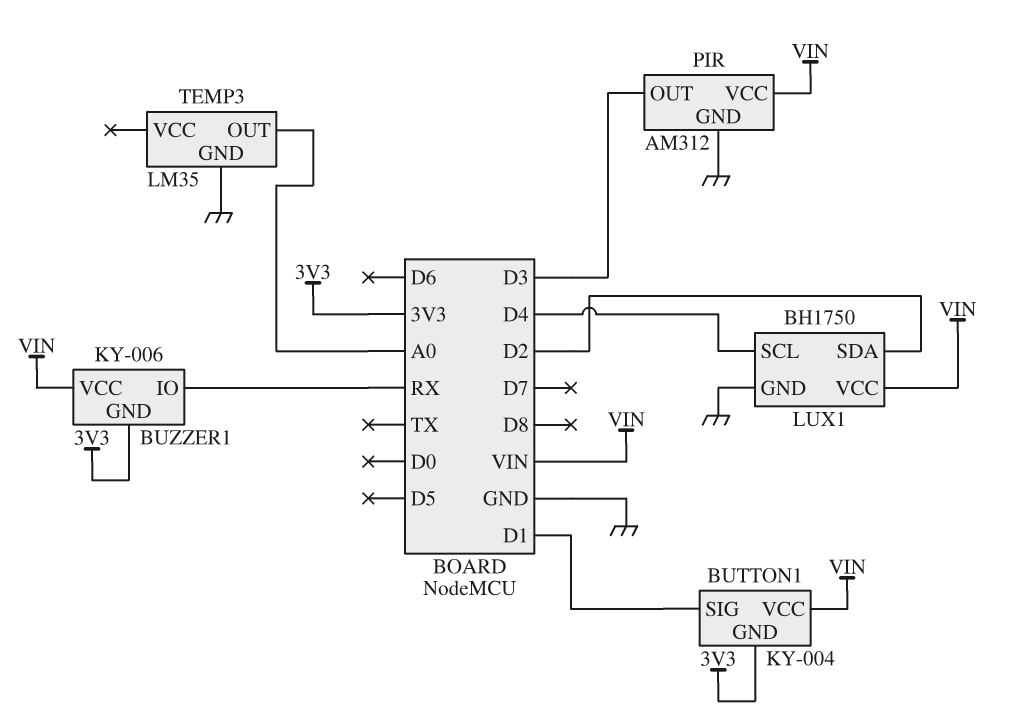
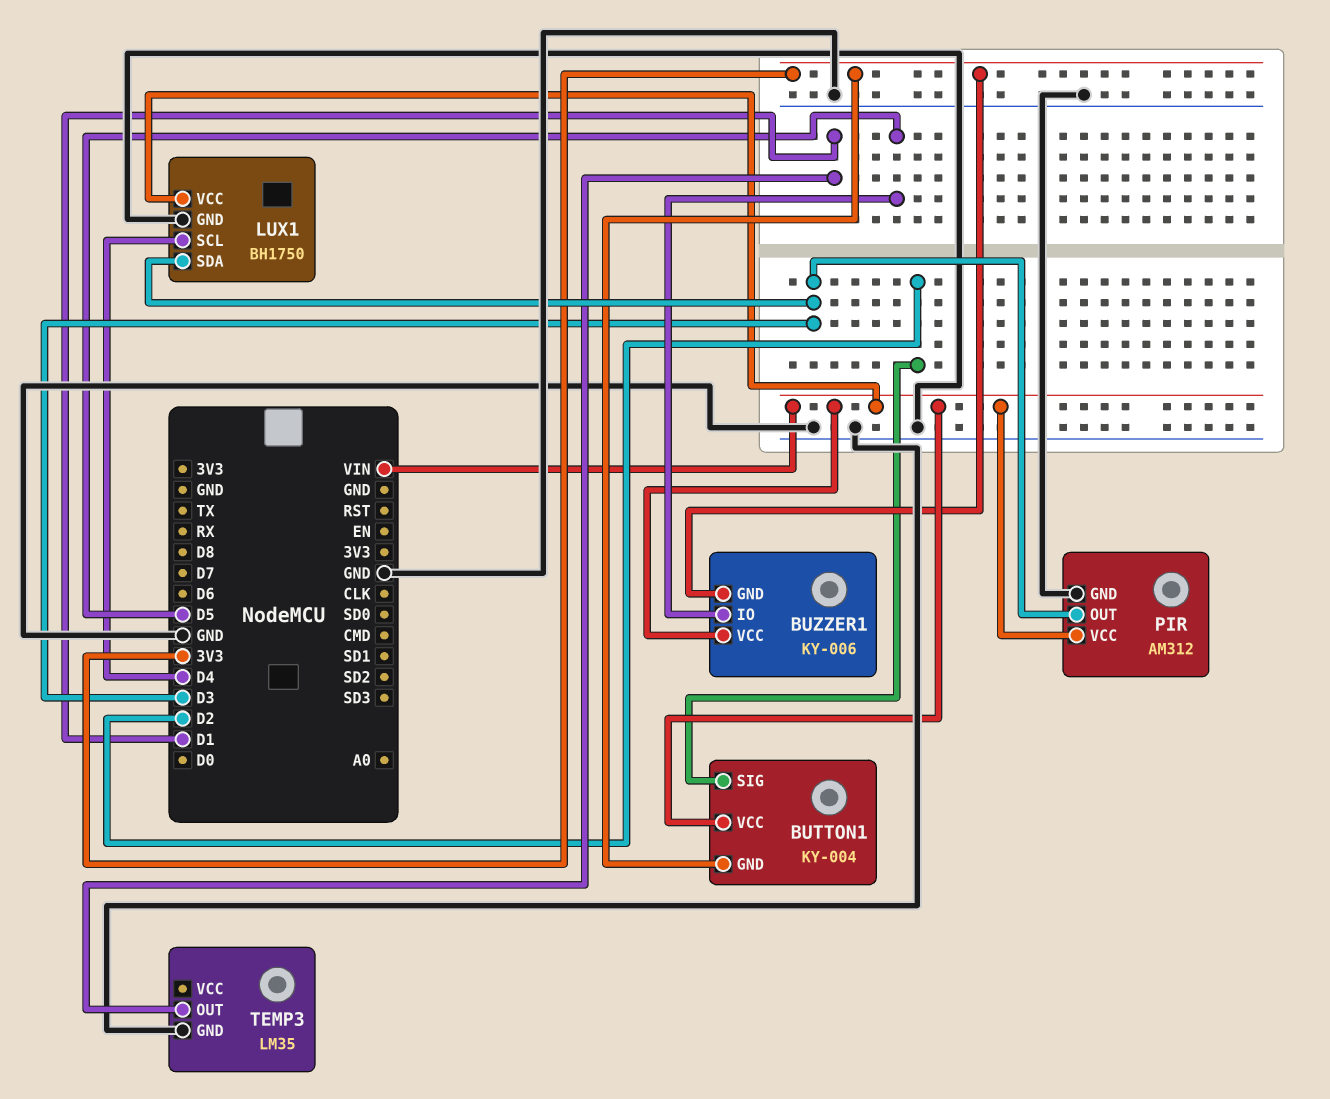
BUTTON1 pin SIG: D1 -> D2
BUZZER1 pin IO: RX -> D5
LUX1 pin SDA: D2 -> D3
TEMP3 pin OUT: A0 -> D1

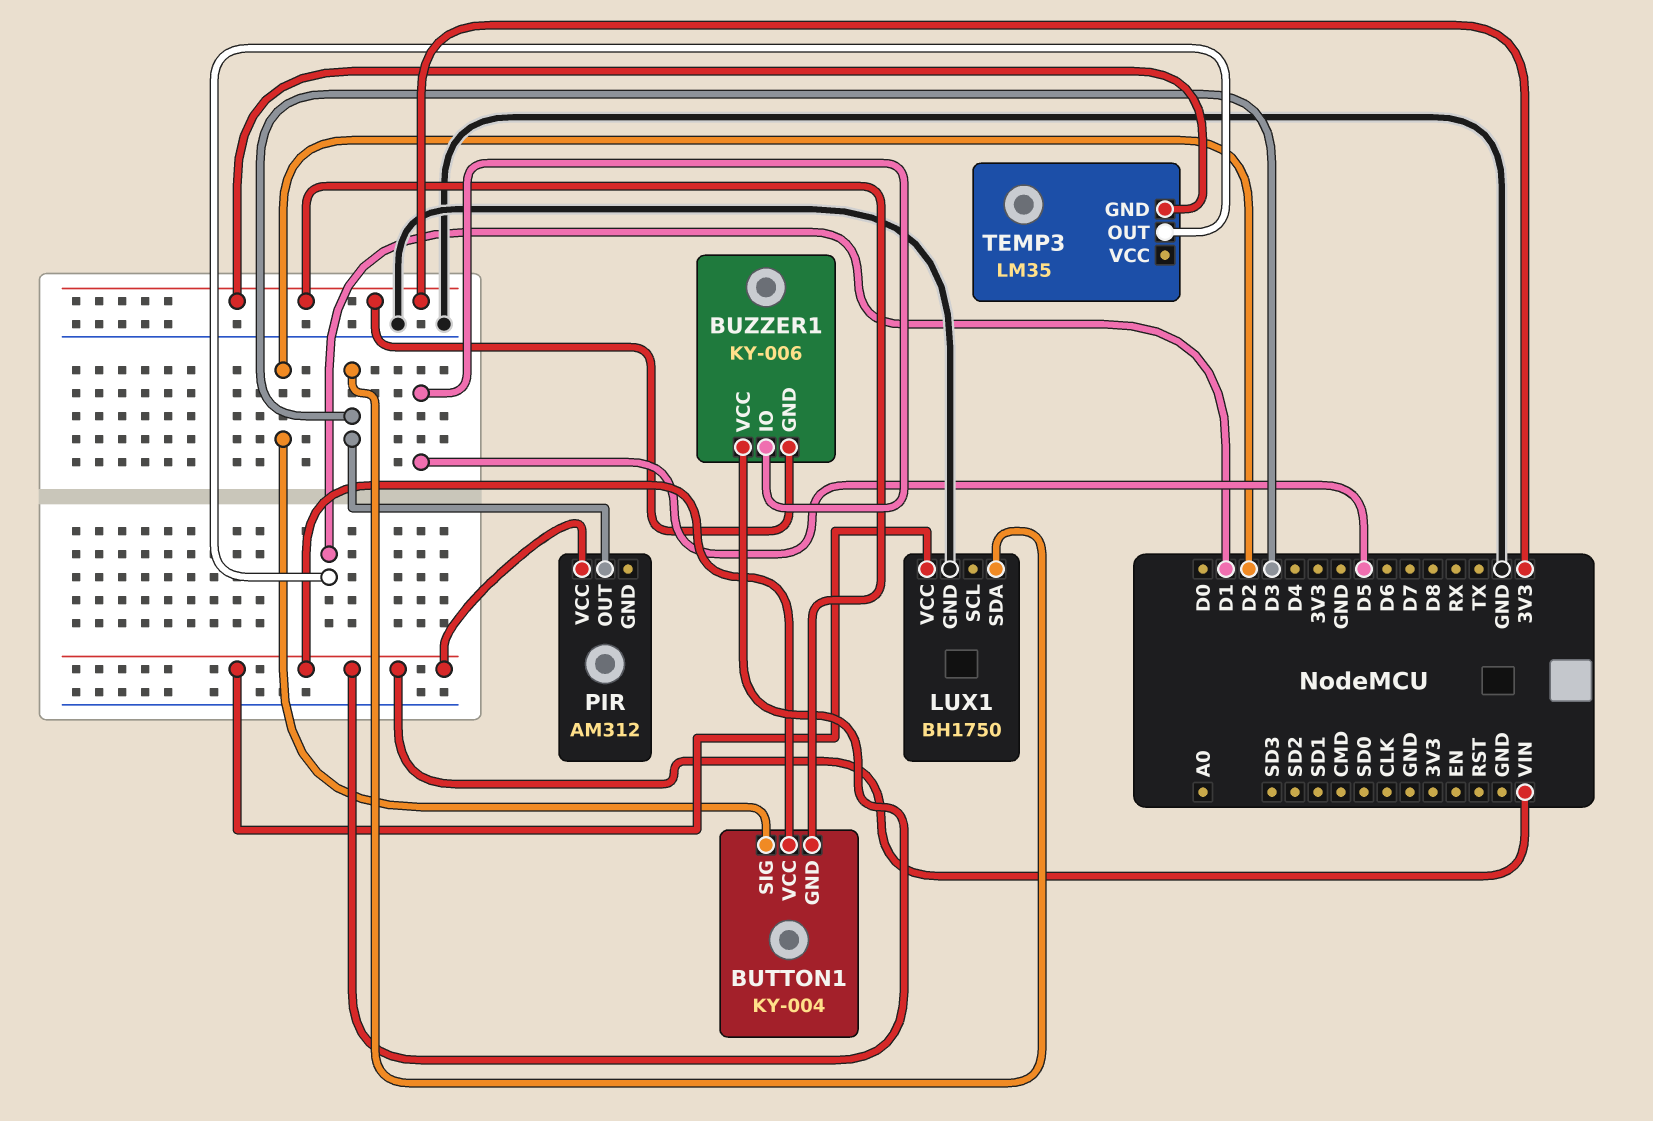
LUX1 pin SCL: D4 -> none
PIR pin GND: GND -> none
TEMP3 pin GND: GND -> 3V3

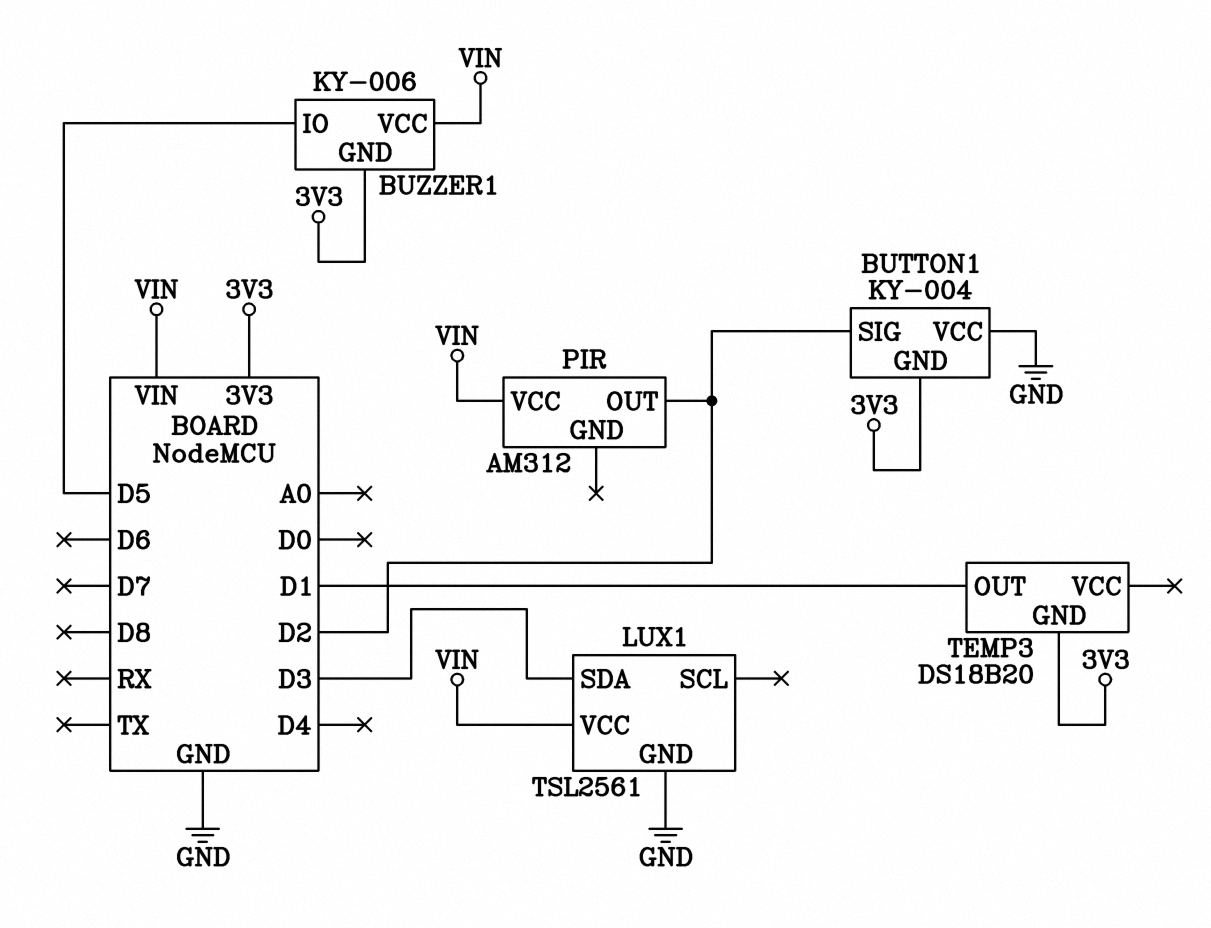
BUTTON1 pin VCC: VIN -> GND
LUX1: BH1750 -> TSL2561
PIR pin OUT: D3 -> D2
TEMP3: LM35 -> DS18B20

